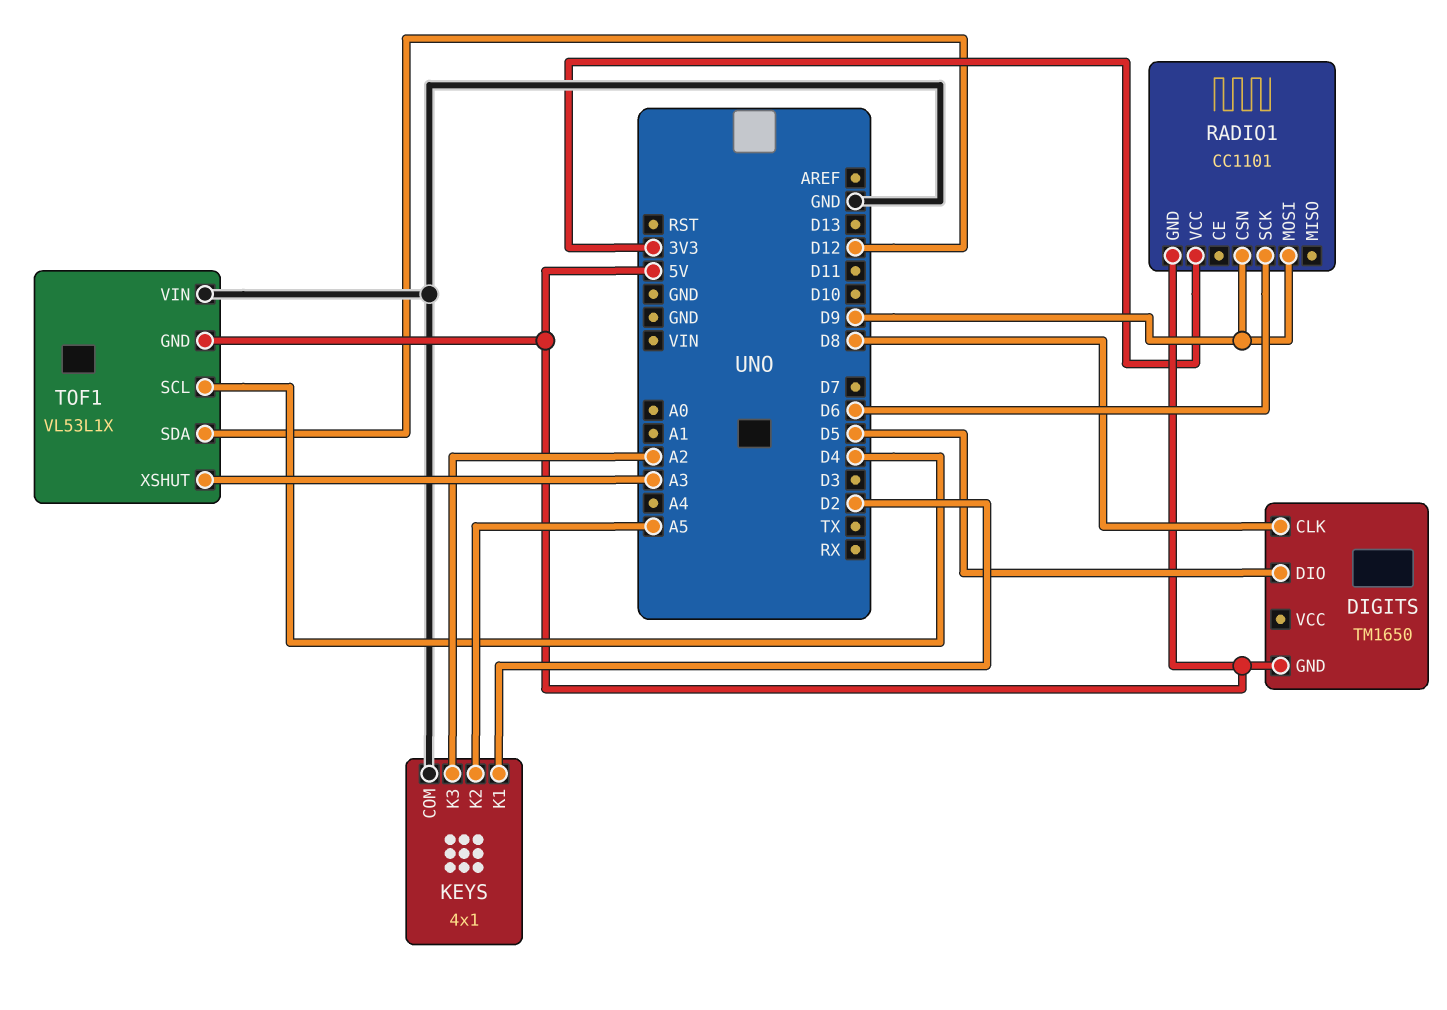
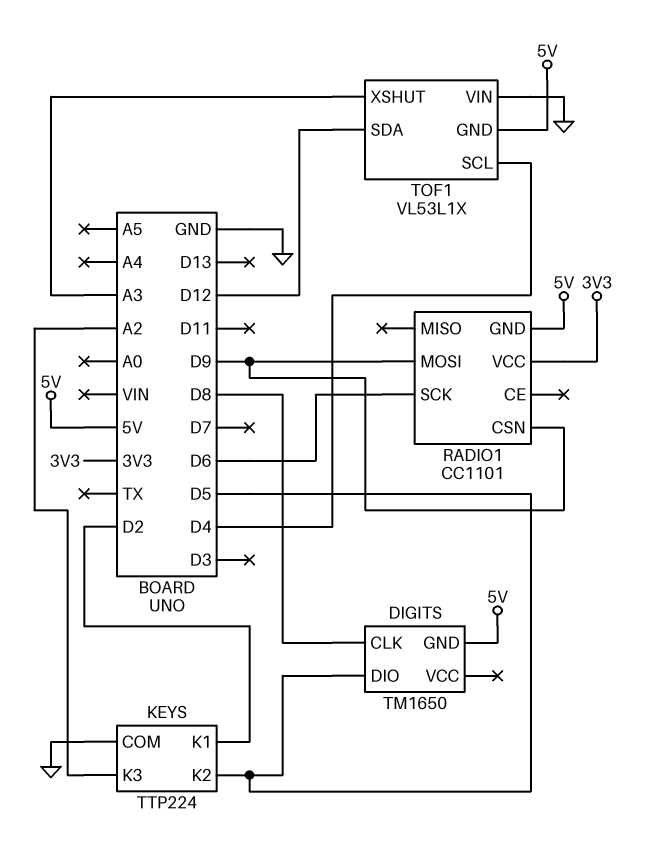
KEYS: 4x1 -> TTP224
KEYS pin K2: A5 -> D5

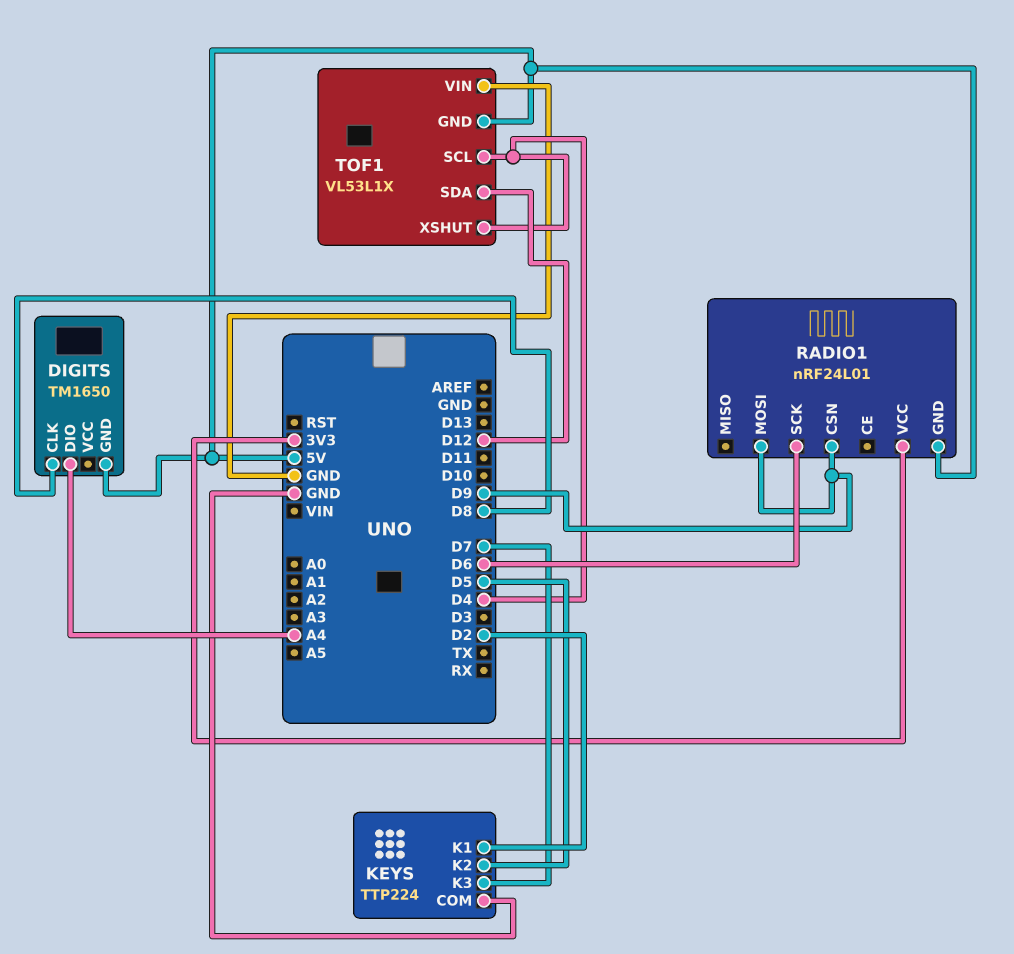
DIGITS pin DIO: D5 -> A4
KEYS pin K3: A2 -> D7
RADIO1: CC1101 -> nRF24L01
TOF1 pin XSHUT: A3 -> D4

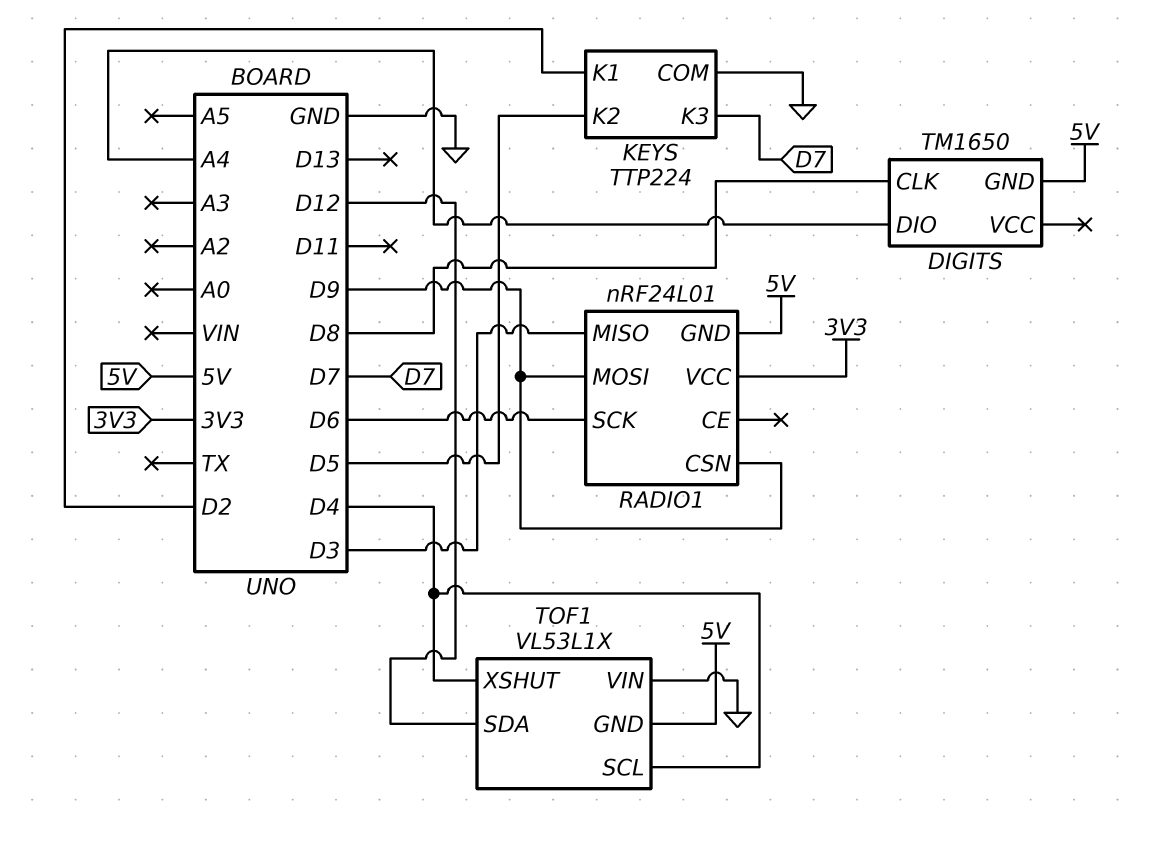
RADIO1 pin MISO: none -> D3

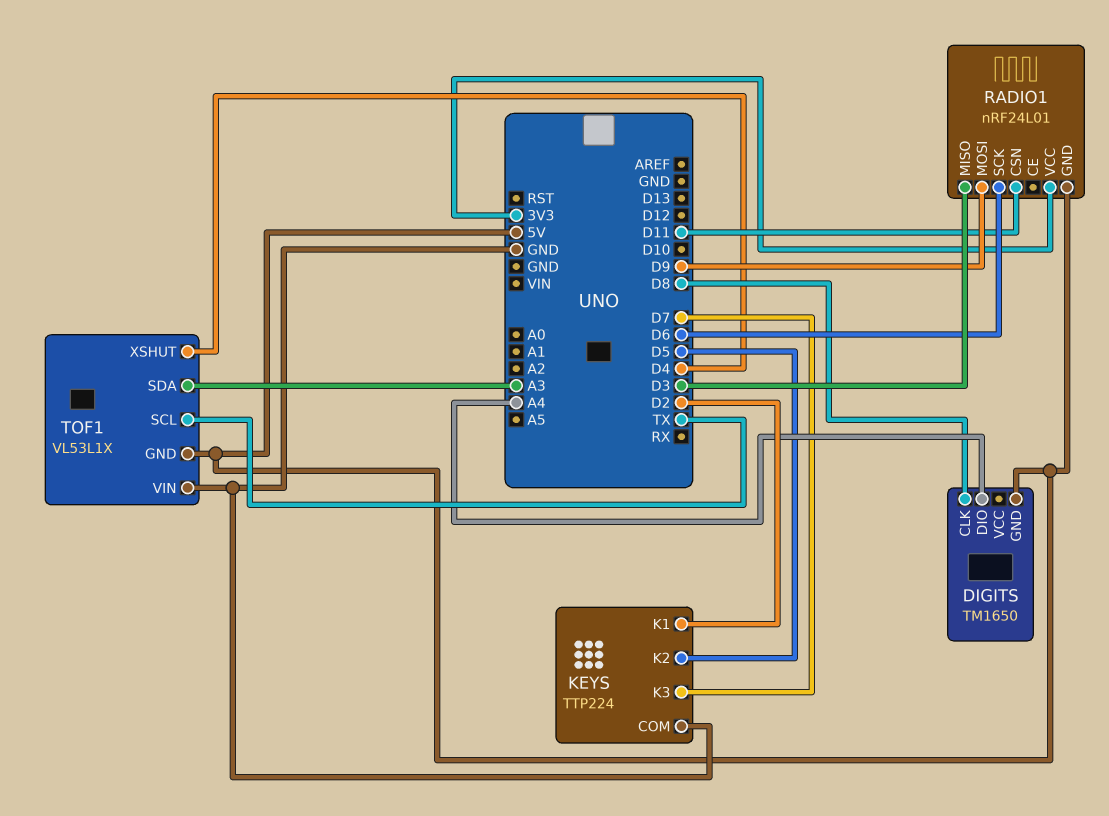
RADIO1 pin CSN: D9 -> D11
TOF1 pin SCL: D4 -> TX
TOF1 pin SDA: D12 -> A3

